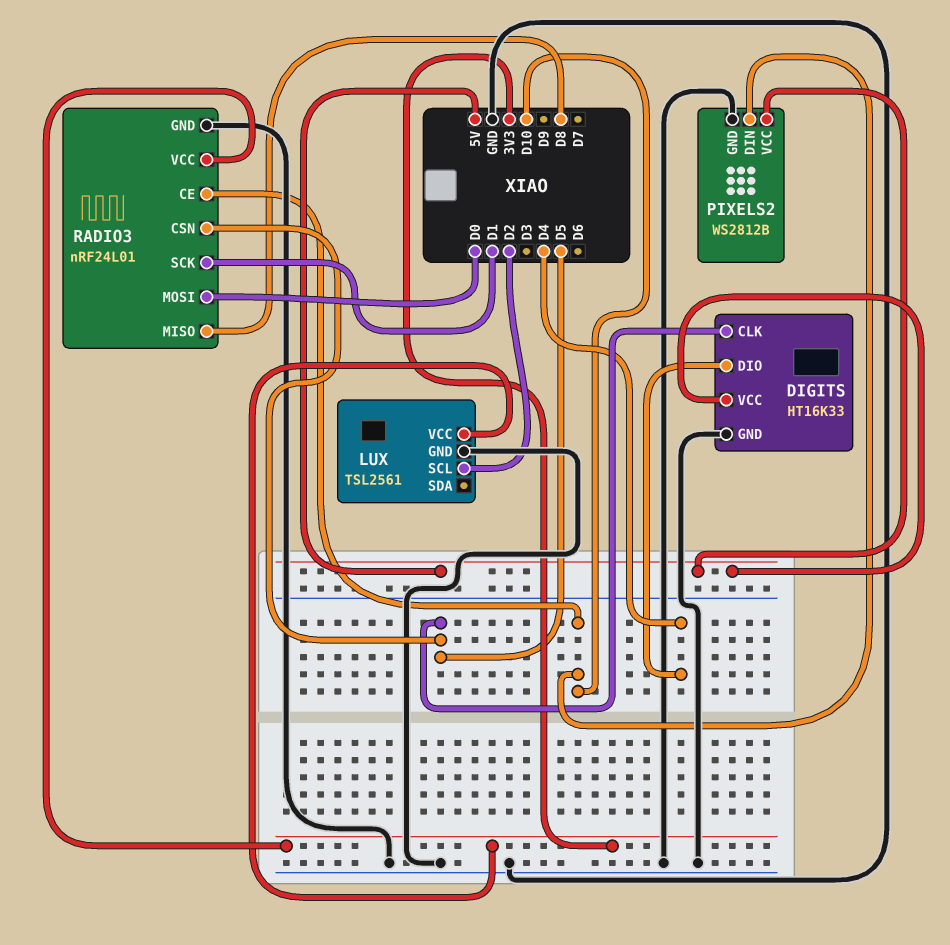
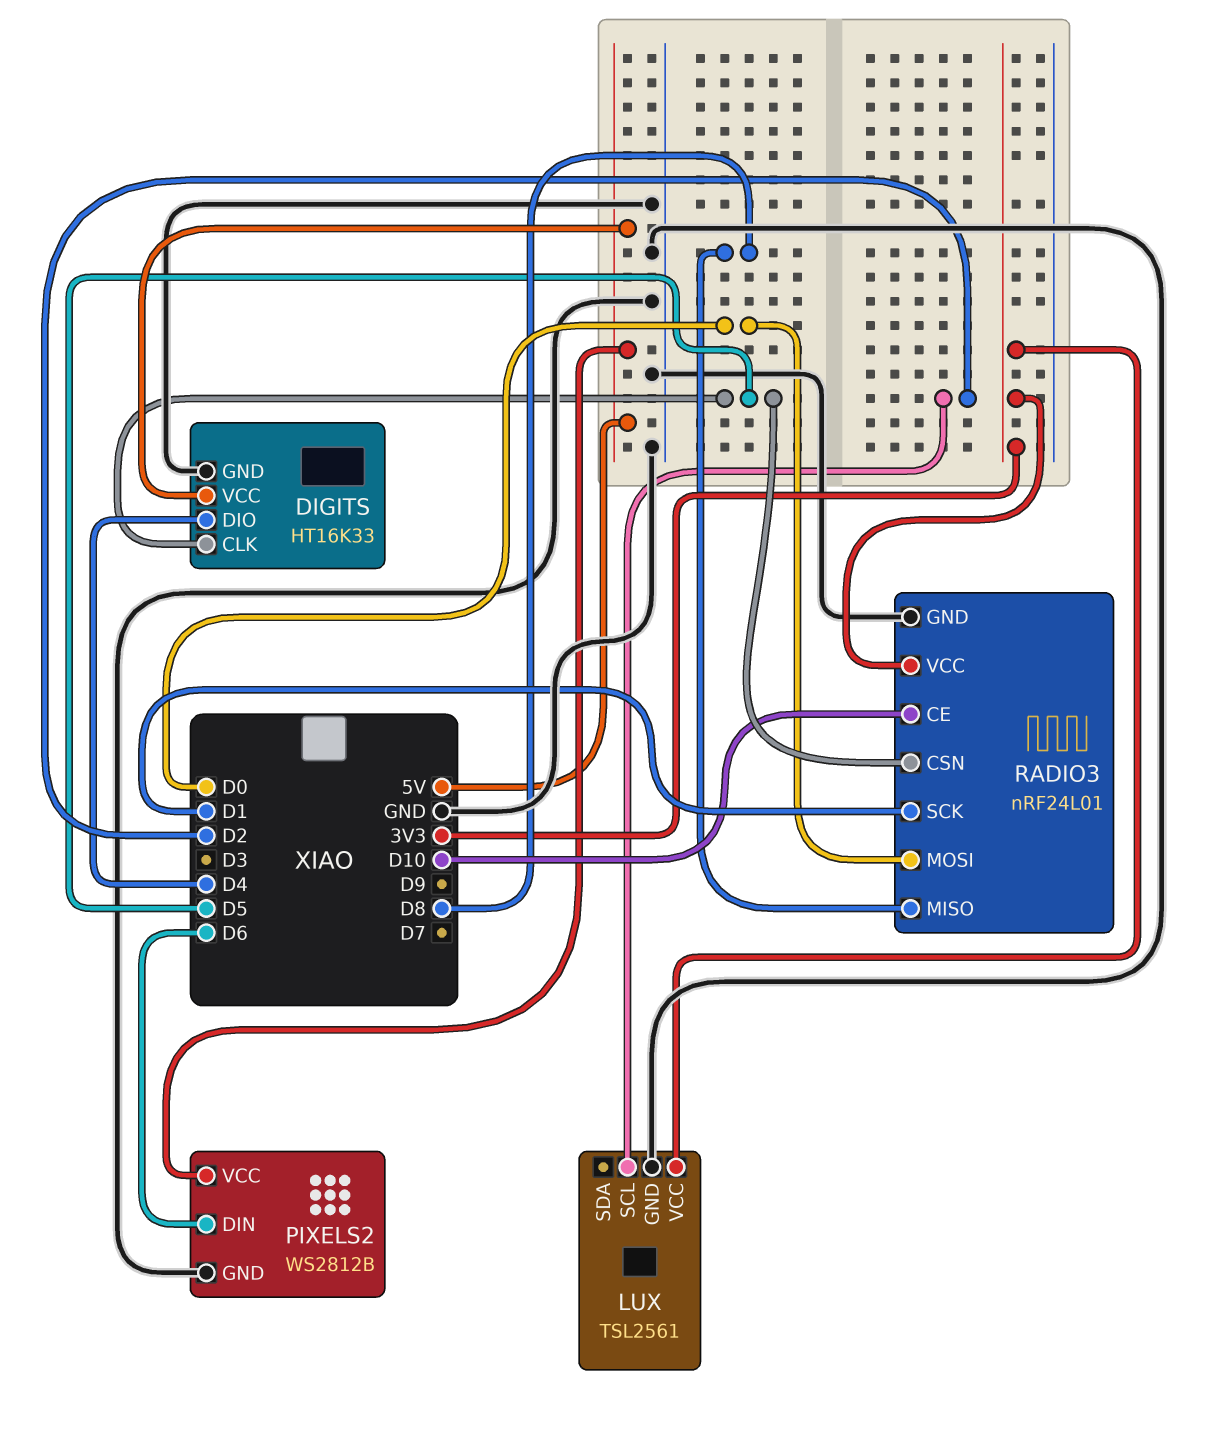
PIXELS2 pin DIN: D10 -> D6

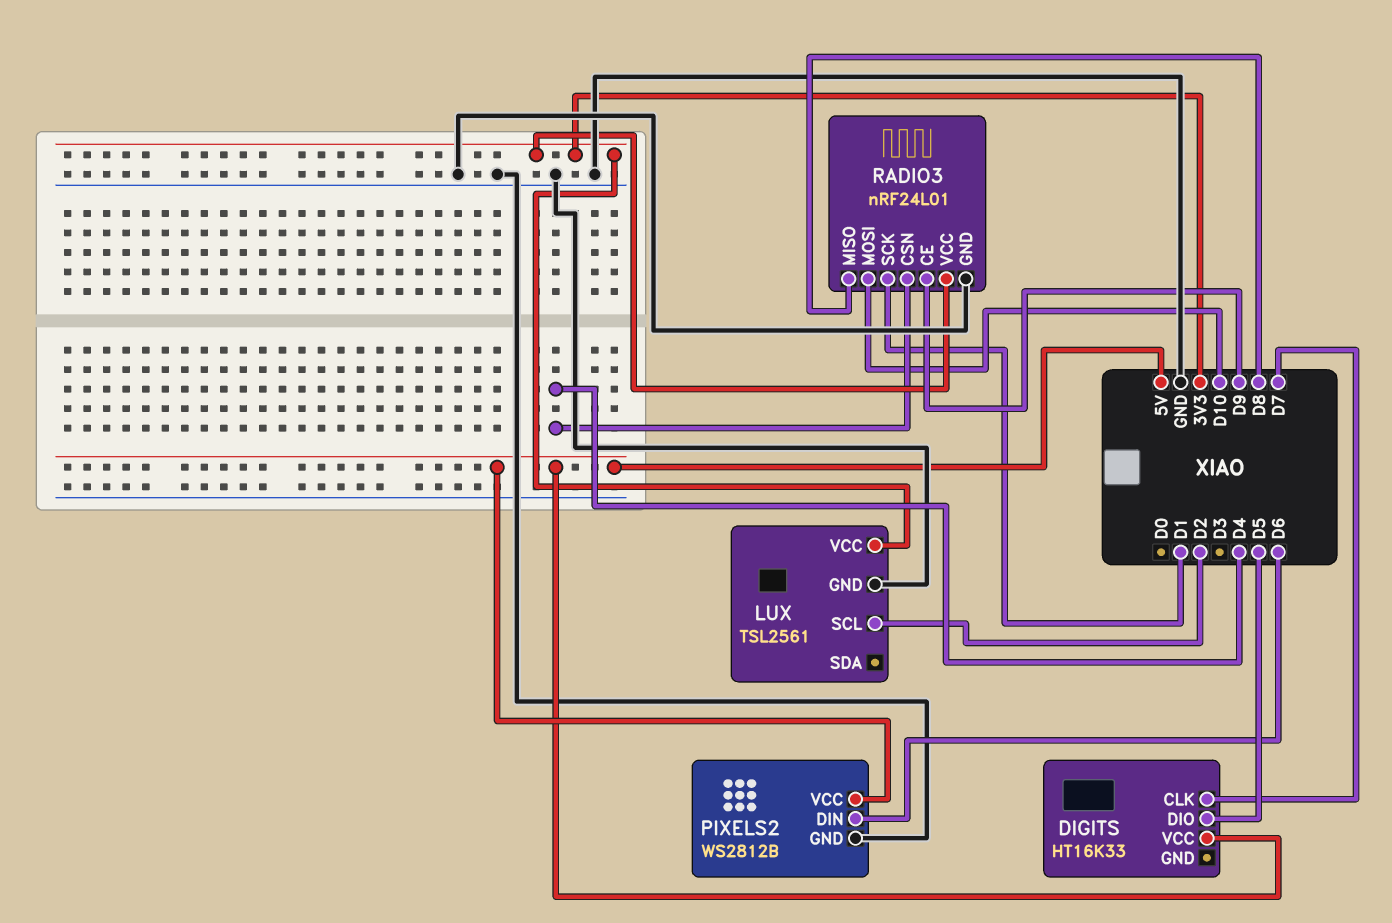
DIGITS pin CLK: D5 -> D7
DIGITS pin DIO: D4 -> D5
DIGITS pin GND: GND -> none
RADIO3 pin CE: D10 -> D9
RADIO3 pin CSN: D5 -> D4
RADIO3 pin MOSI: D0 -> D10

